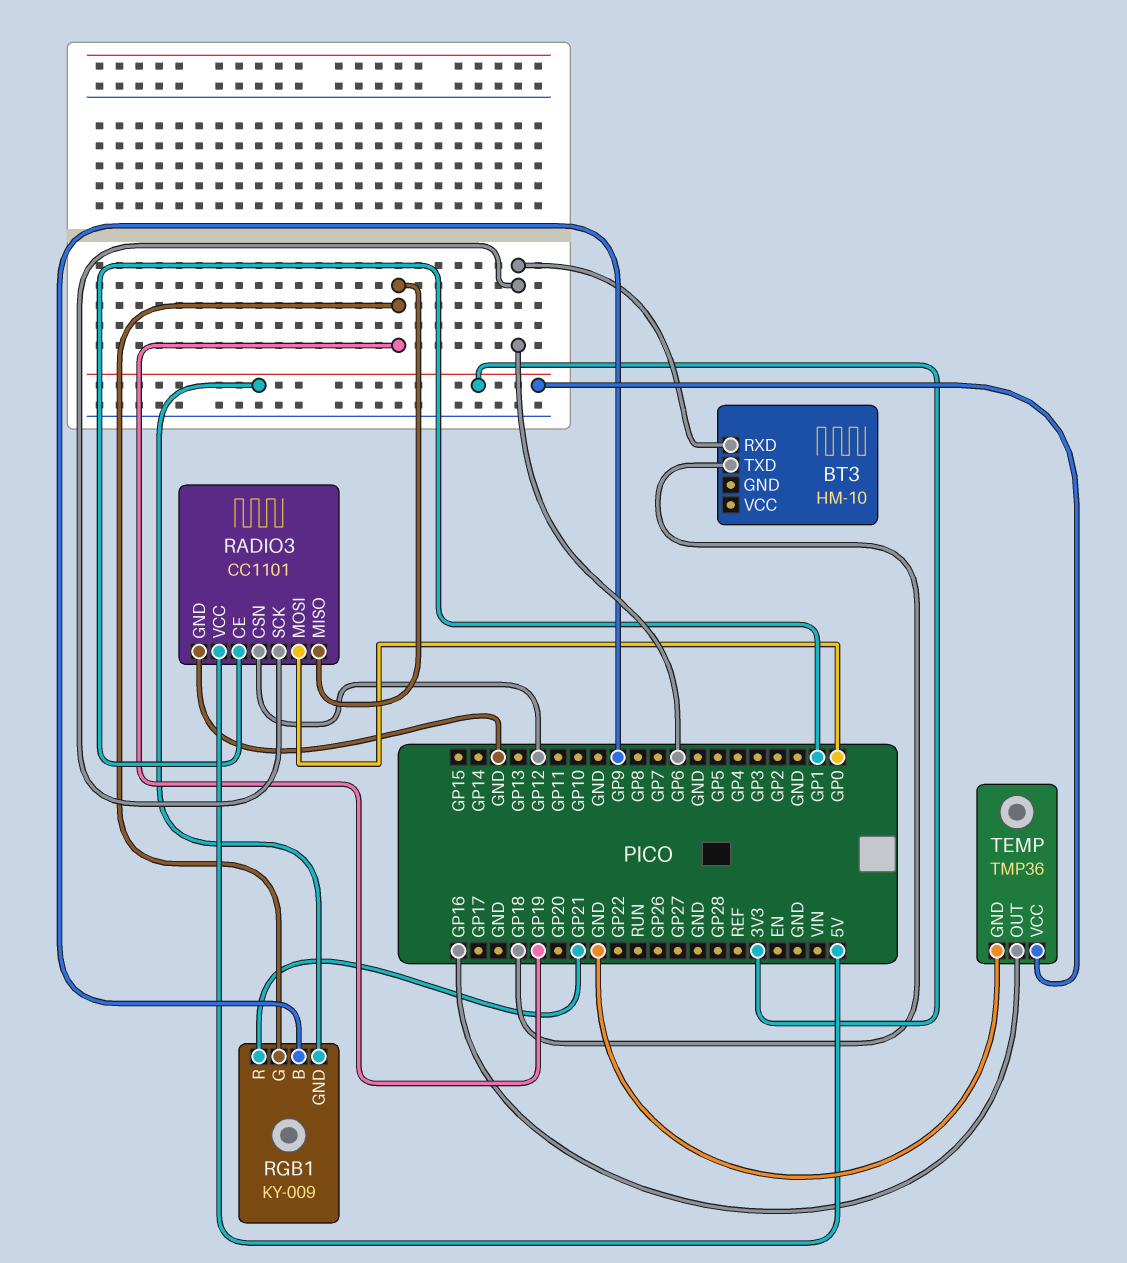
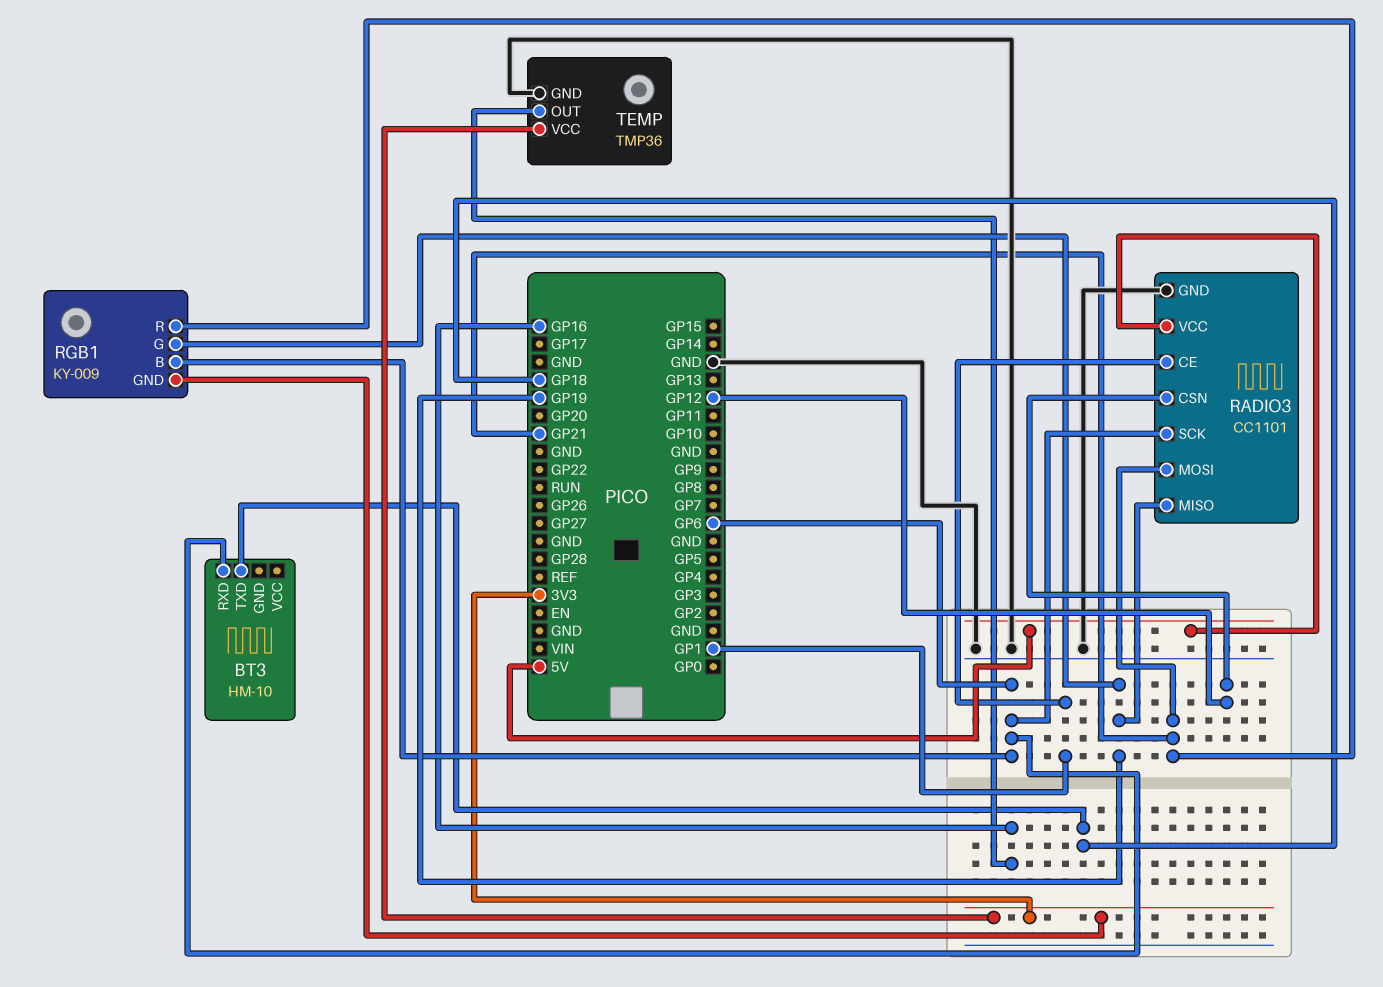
RADIO3 pin MOSI: GP0 -> GP21
RGB1 pin B: GP9 -> GP6

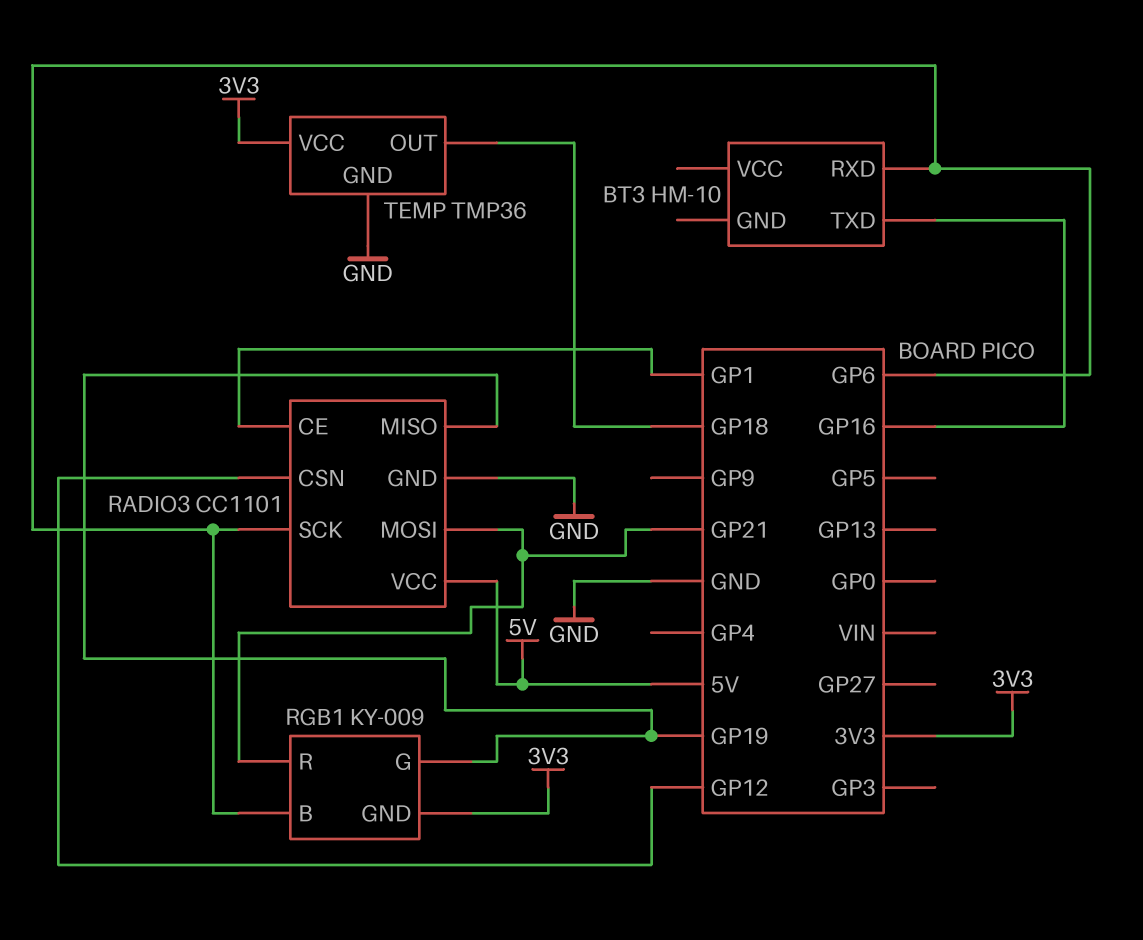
BT3 pin TXD: GP18 -> GP16
TEMP pin OUT: GP16 -> GP18

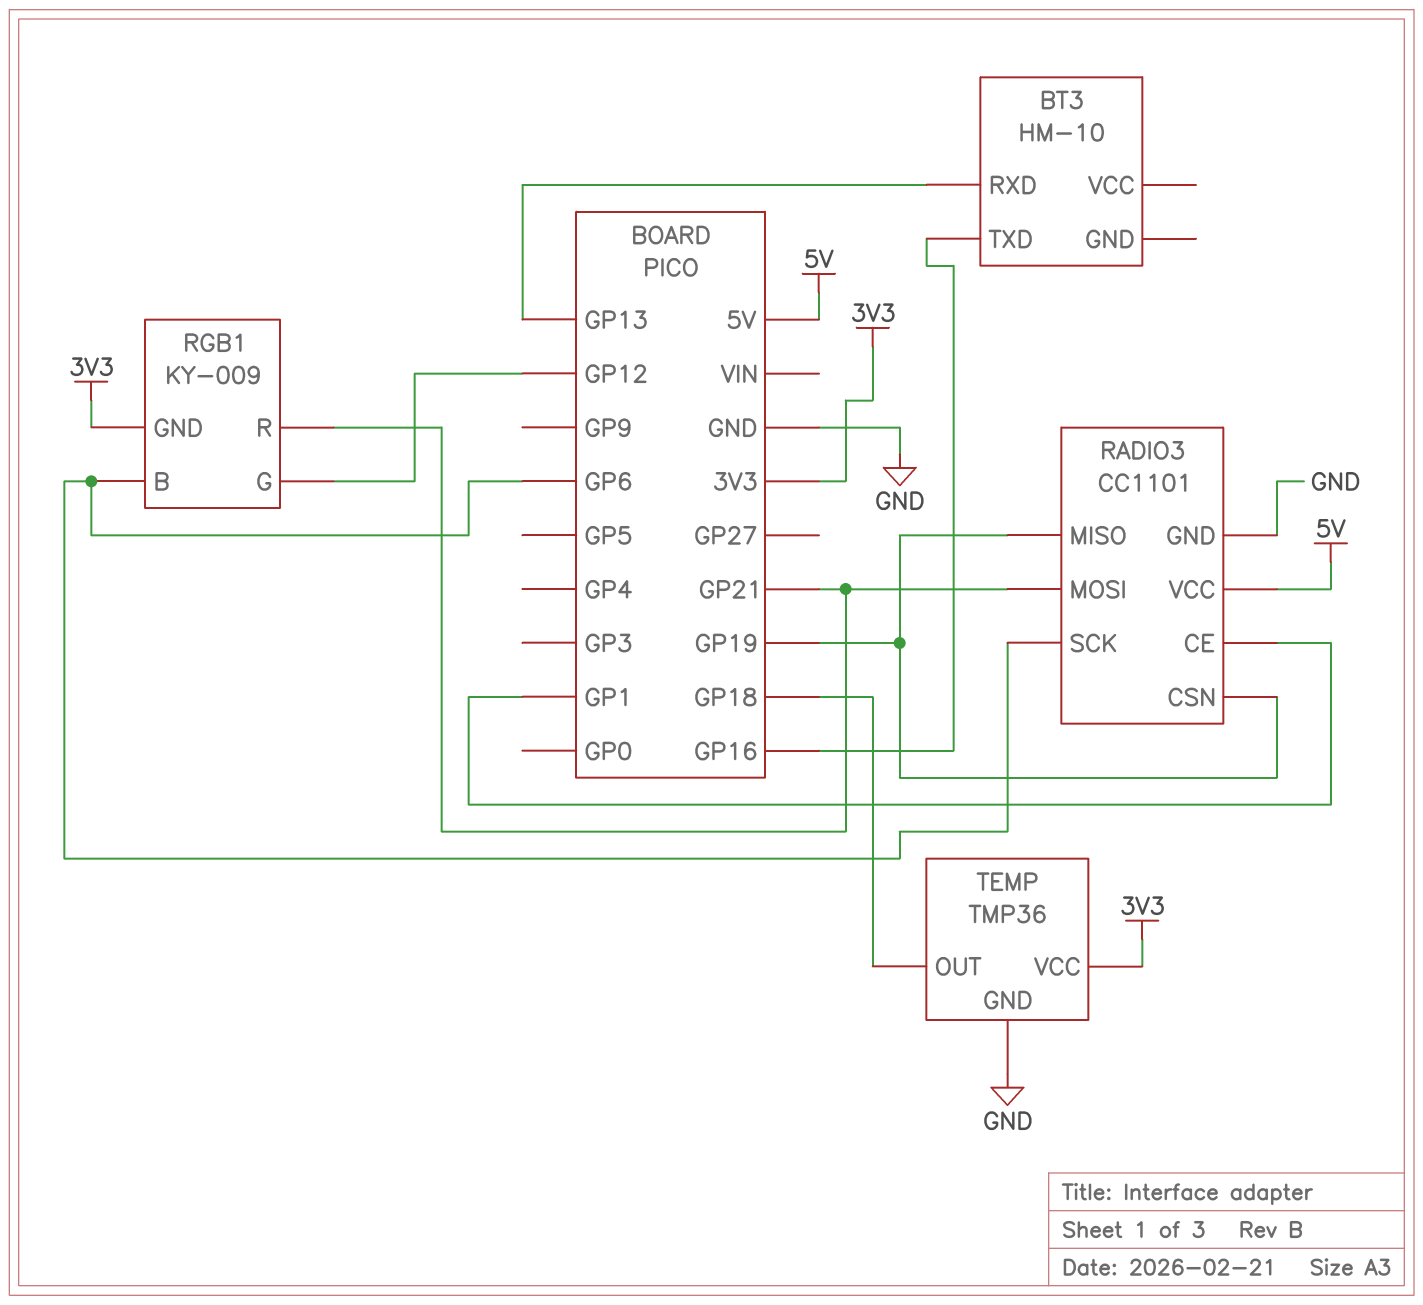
BT3 pin RXD: GP6 -> GP13
RADIO3 pin CSN: GP12 -> GP19
RGB1 pin G: GP19 -> GP12

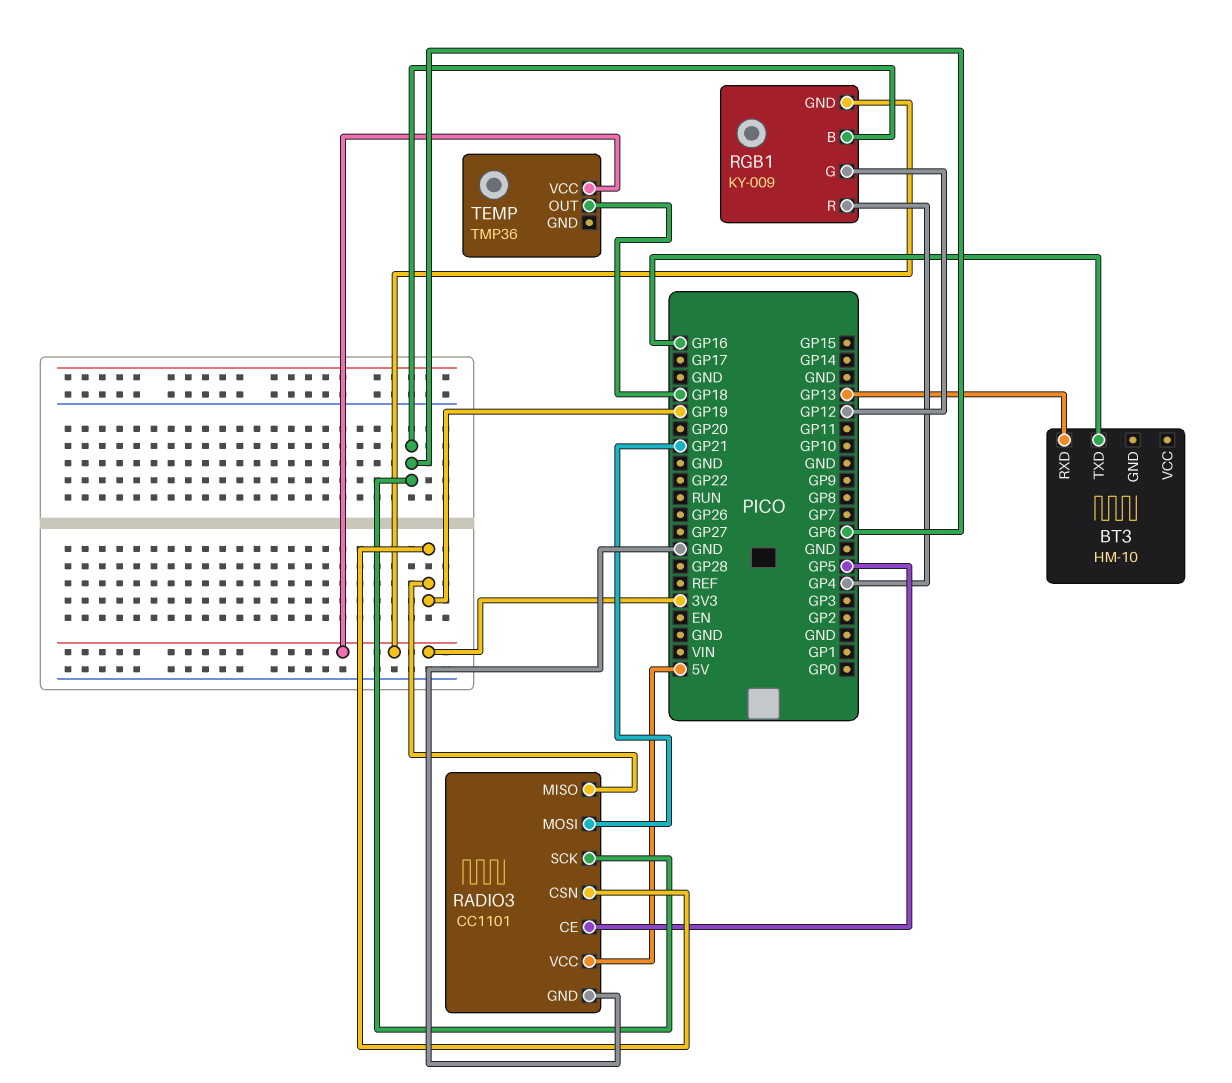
RADIO3 pin CE: GP1 -> GP5
RGB1 pin R: GP21 -> GP4
TEMP pin GND: GND -> none

